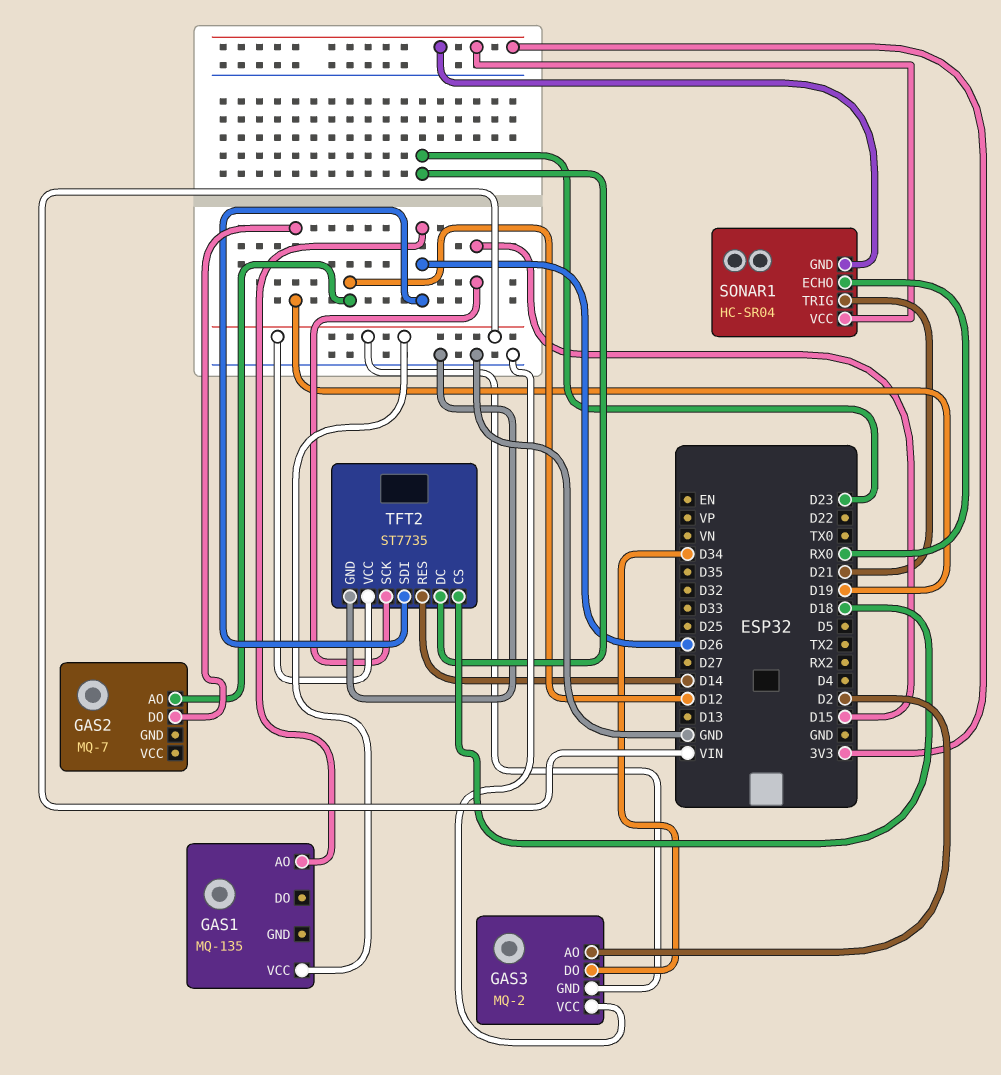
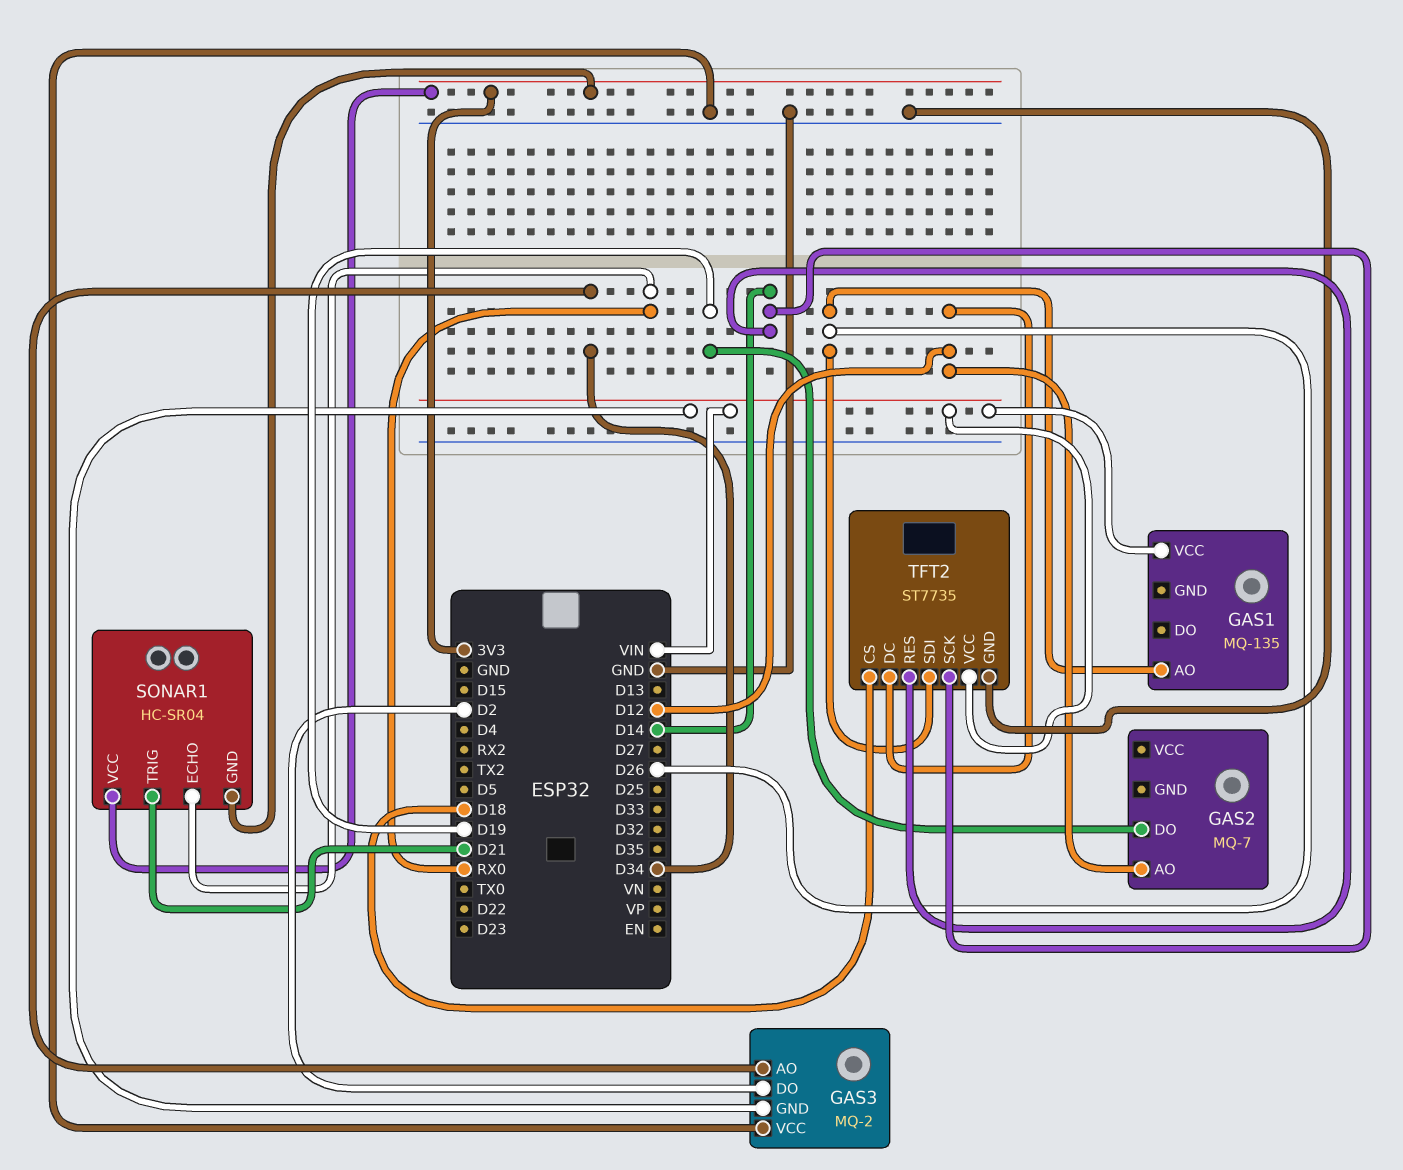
GAS3 pin AO: D2 -> D34
GAS3 pin DO: D34 -> D2
TFT2 pin DC: D23 -> D12
TFT2 pin SCK: D15 -> D14

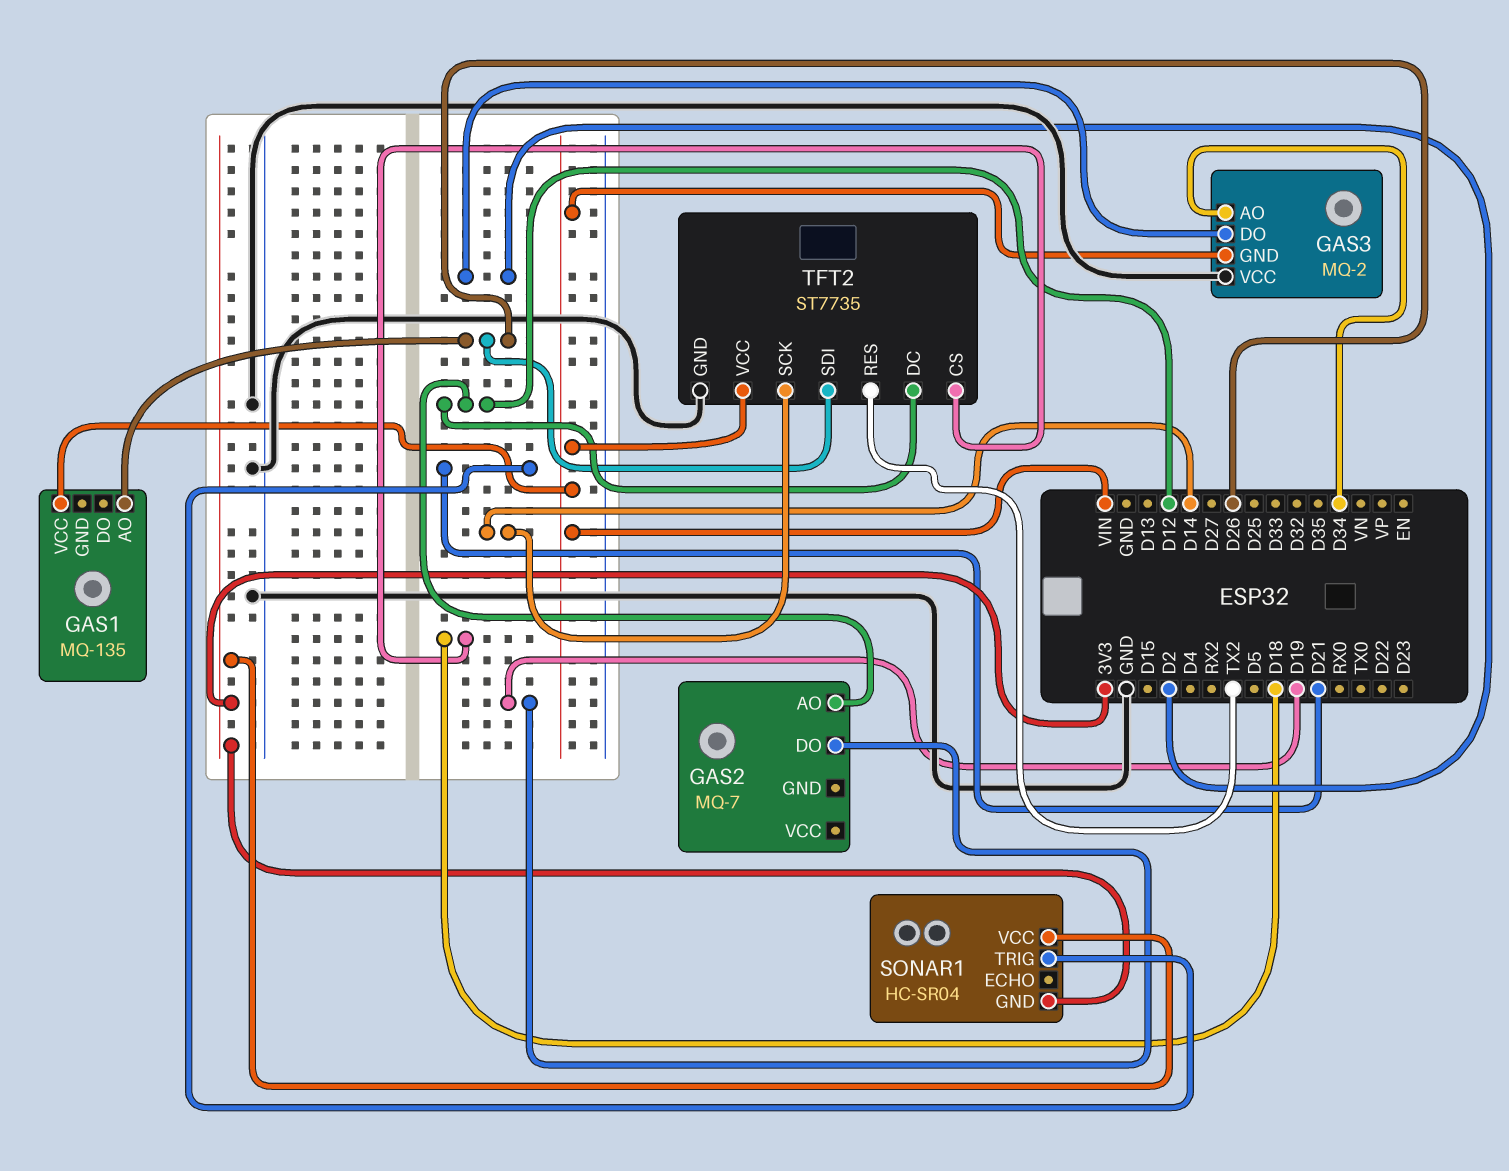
SONAR1 pin ECHO: RX0 -> none
TFT2 pin RES: D14 -> TX2

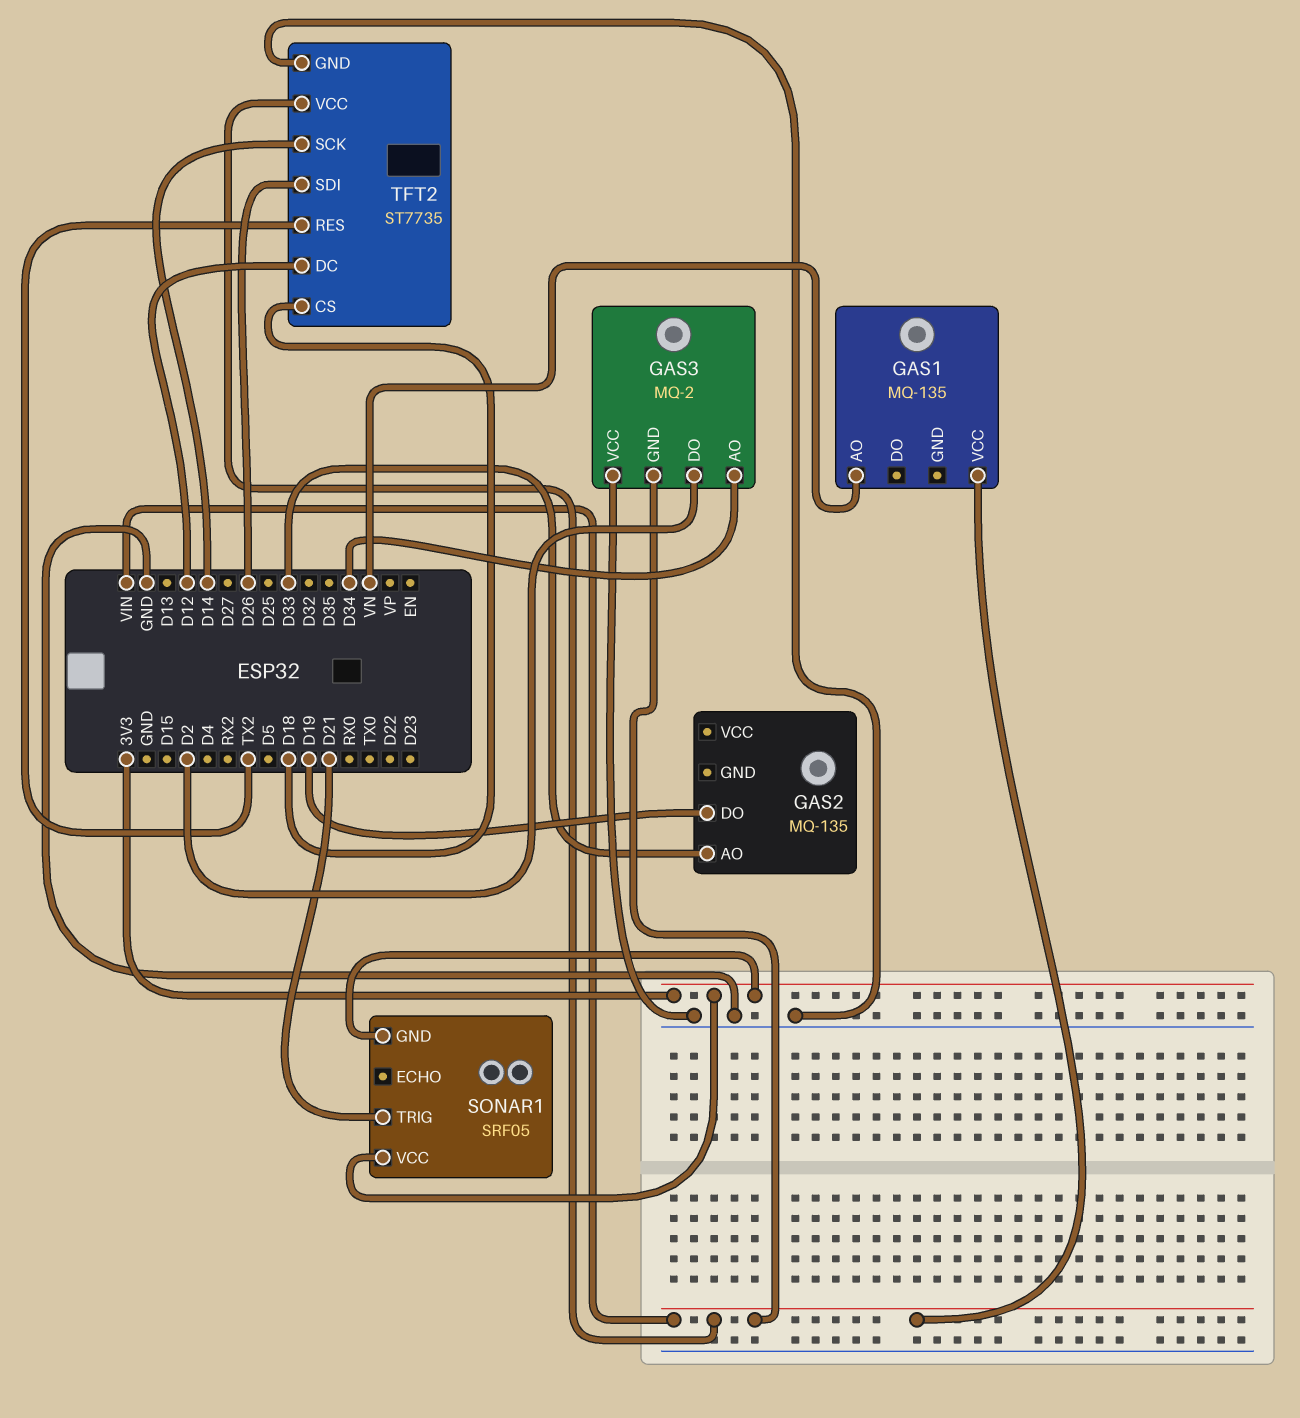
GAS1 pin AO: D26 -> VN
GAS2: MQ-7 -> MQ-135
GAS2 pin AO: D12 -> D33
SONAR1: HC-SR04 -> SRF05

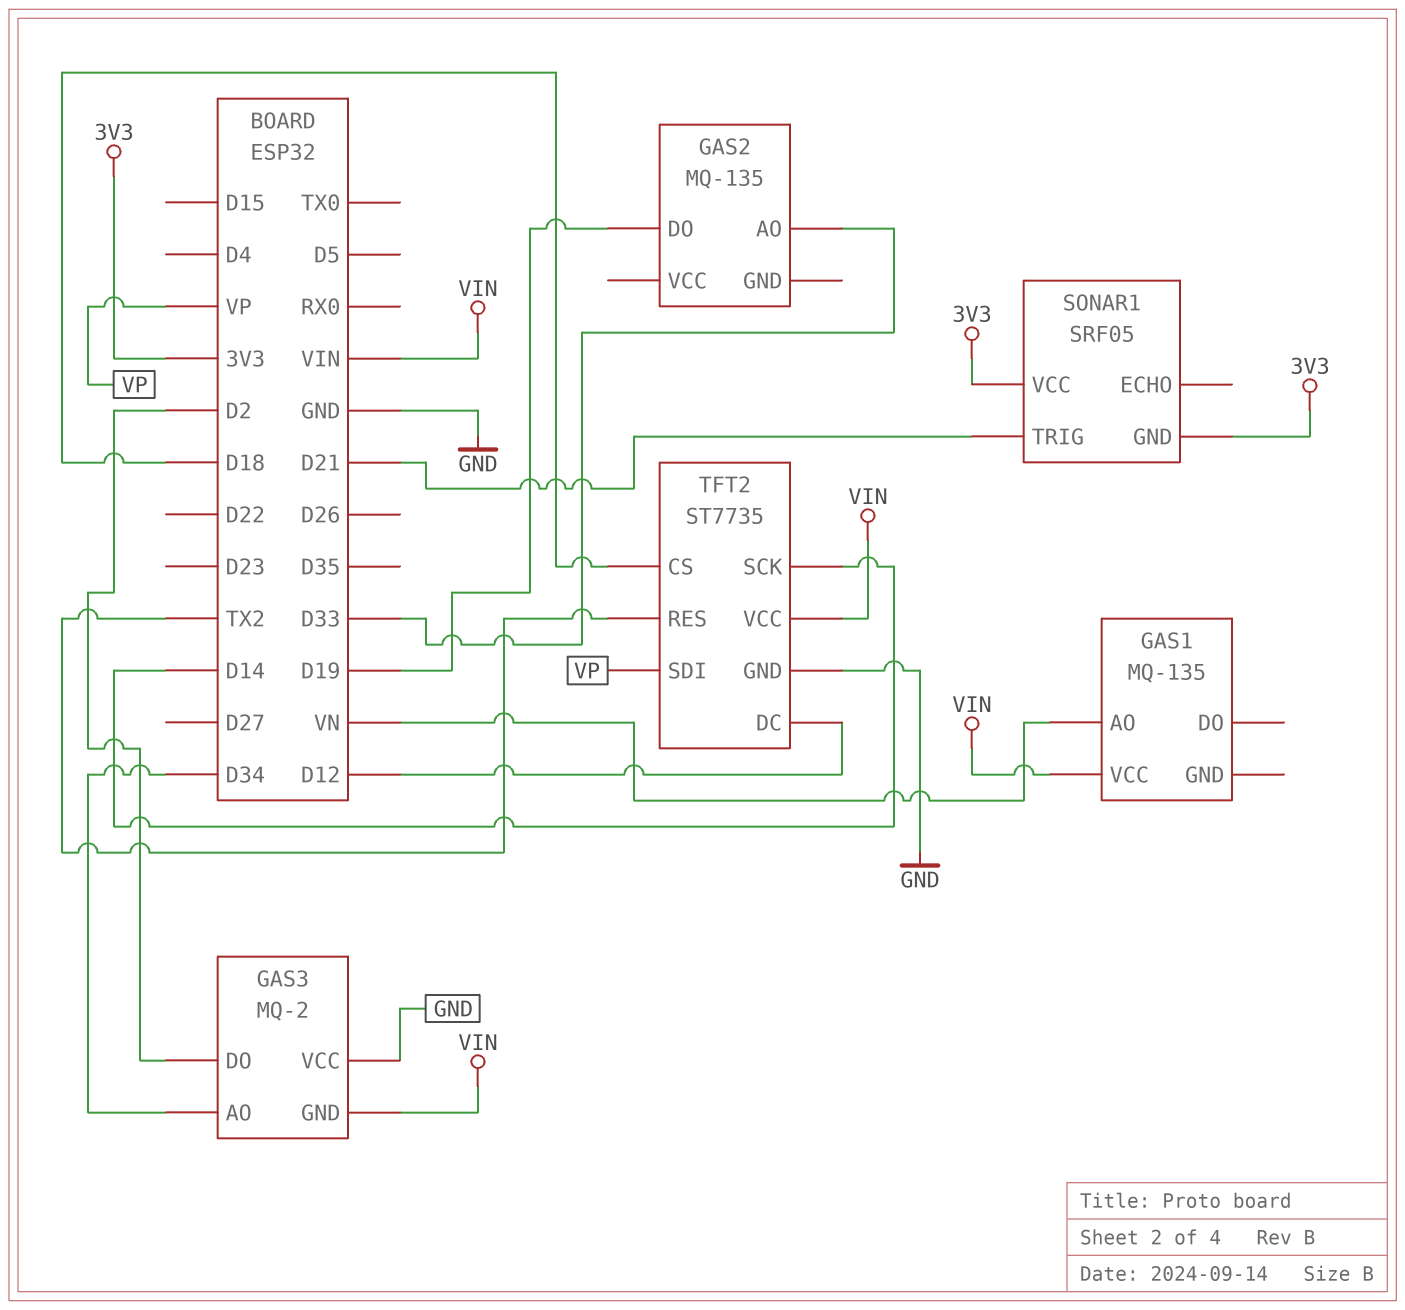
TFT2 pin SDI: D26 -> VP

